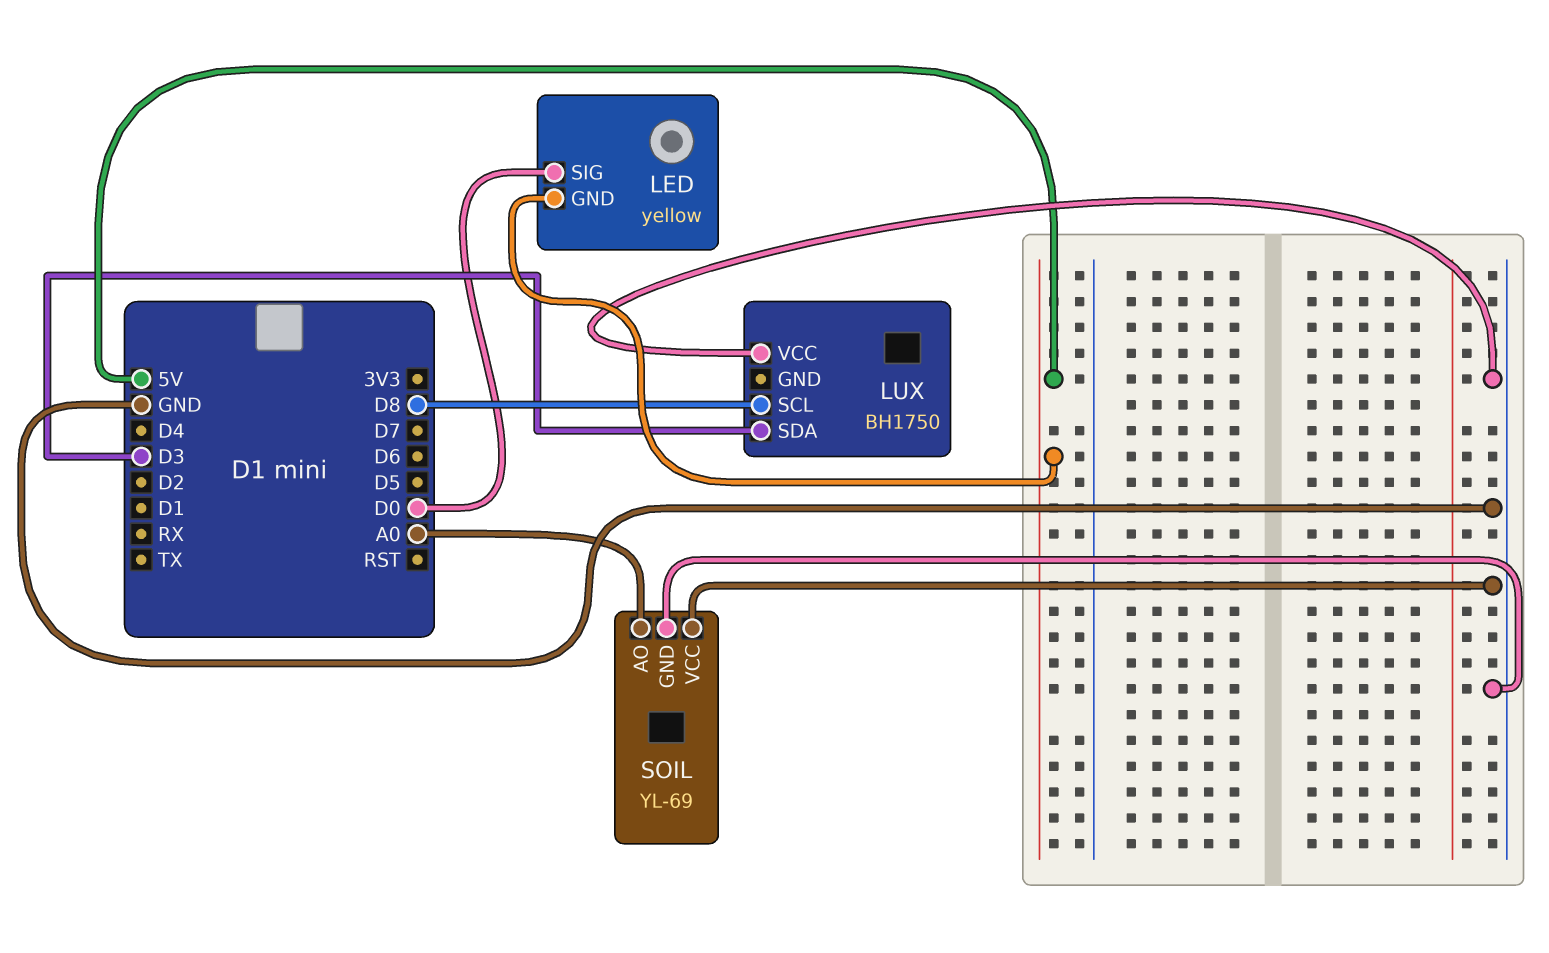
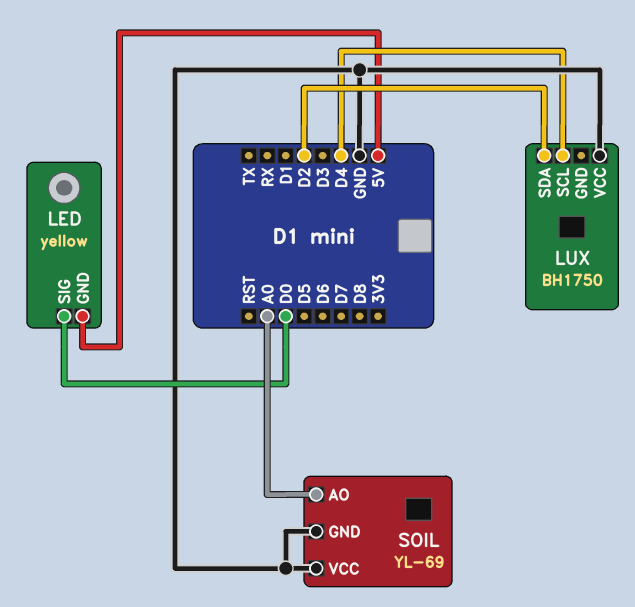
LUX pin SCL: D8 -> D4
LUX pin SDA: D3 -> D2

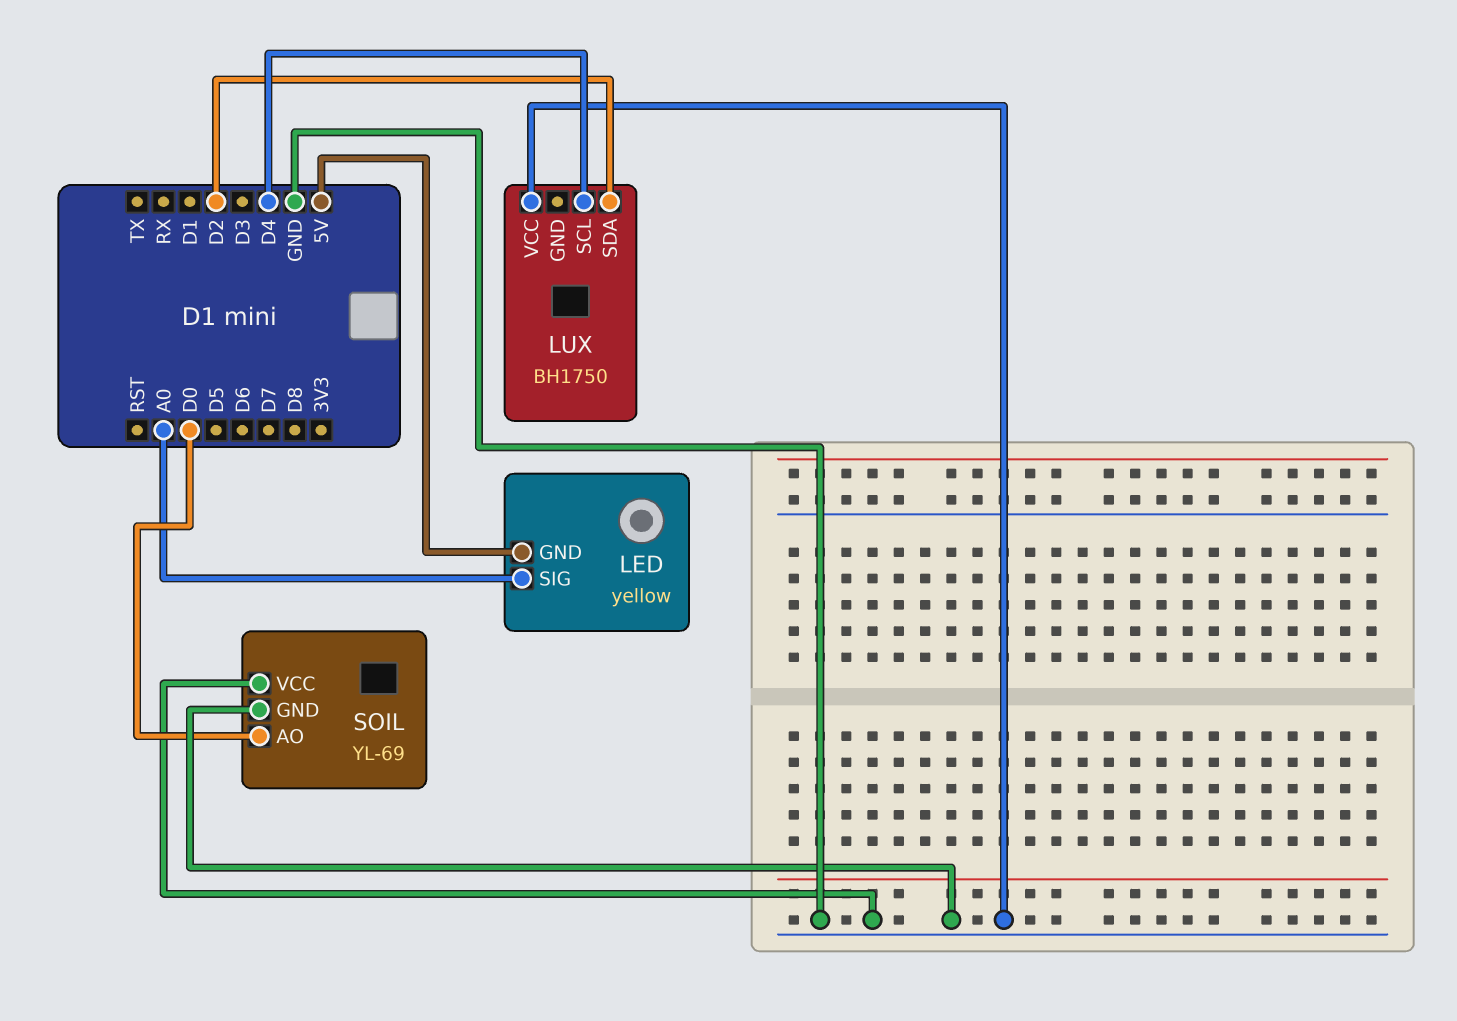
LED pin SIG: D0 -> A0
SOIL pin AO: A0 -> D0

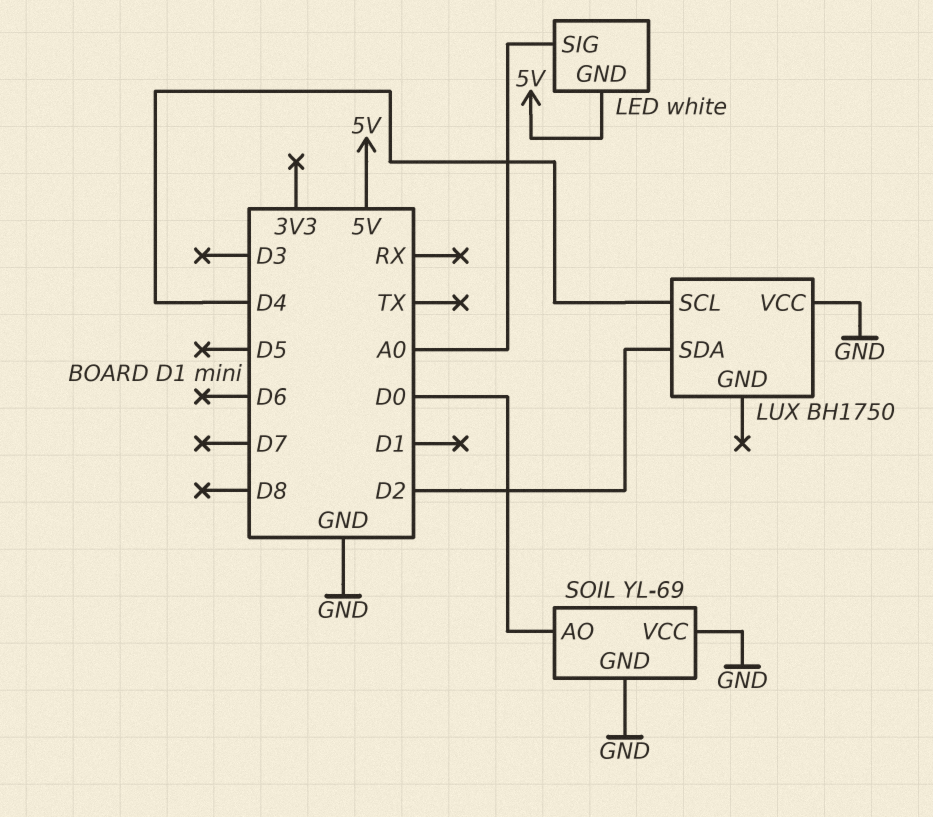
LED: yellow -> white

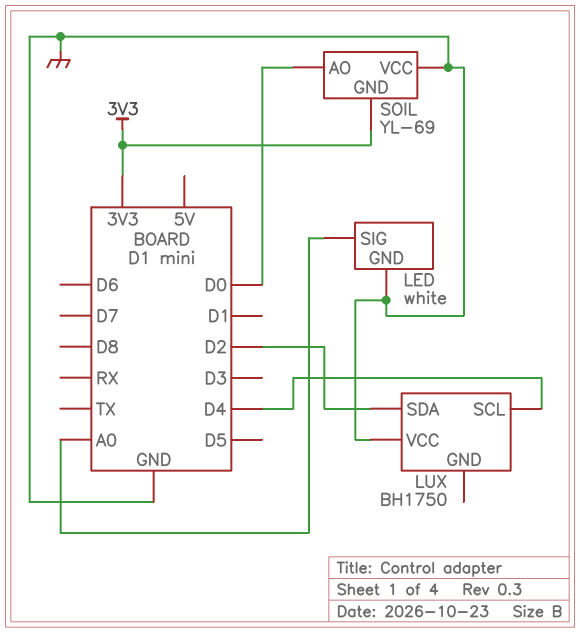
LED pin GND: 5V -> GND
SOIL pin GND: GND -> 3V3

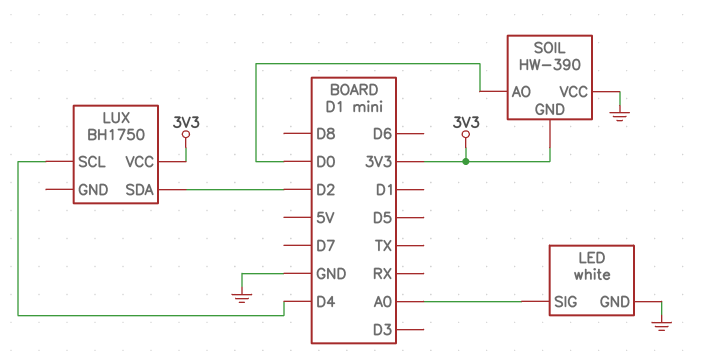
LUX pin VCC: GND -> 3V3
SOIL: YL-69 -> HW-390

